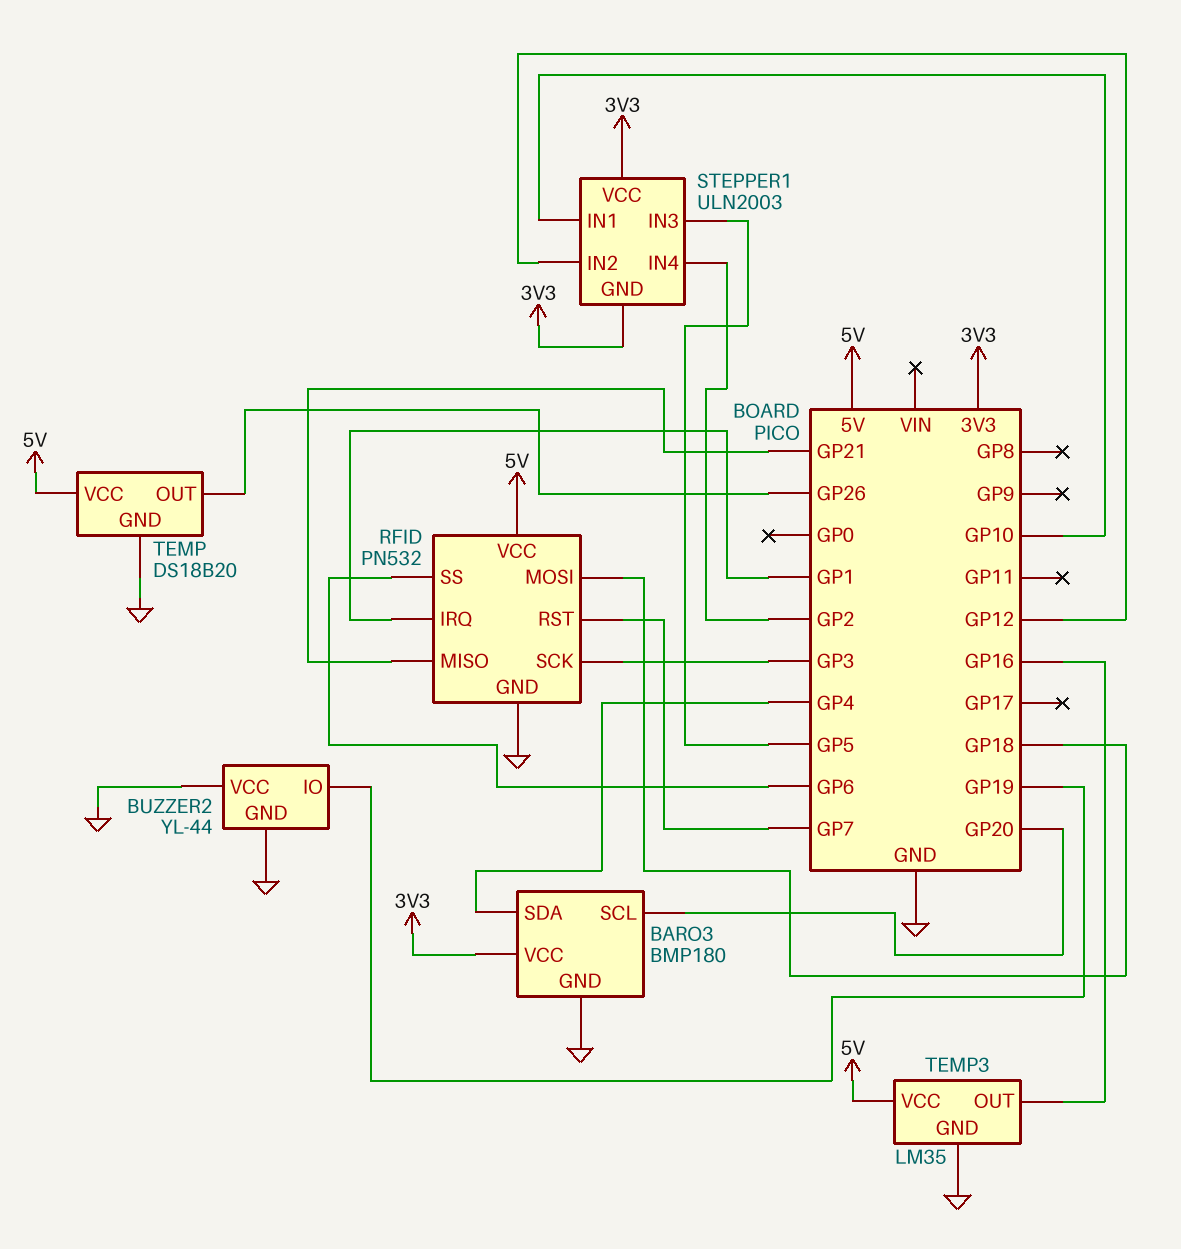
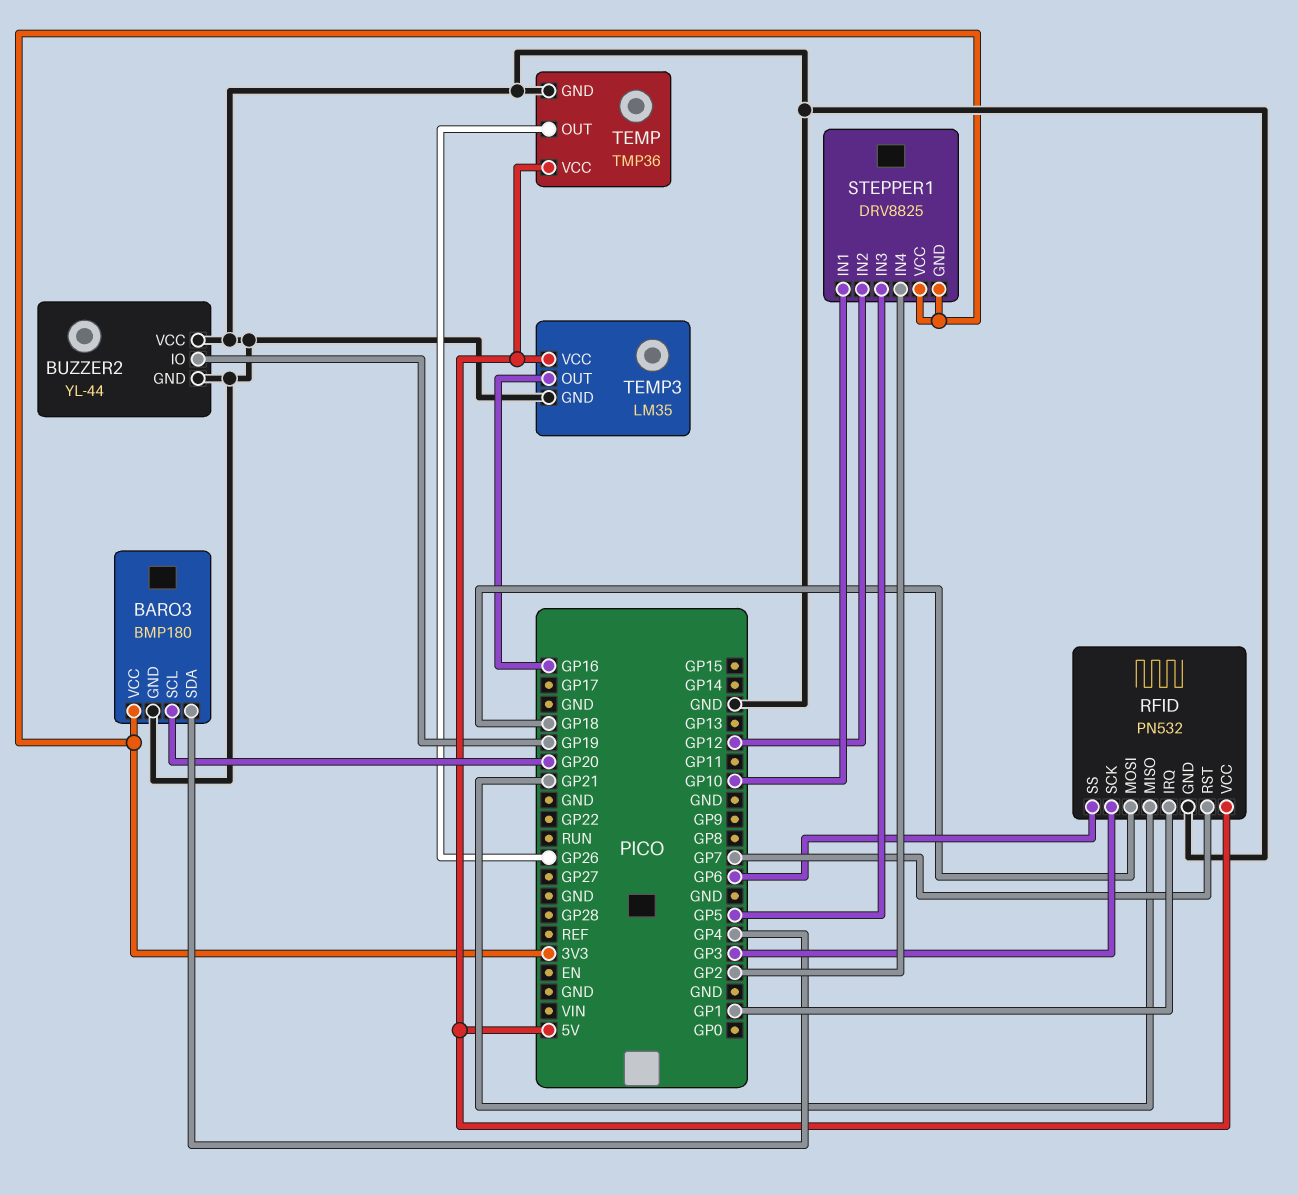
STEPPER1: ULN2003 -> DRV8825
TEMP: DS18B20 -> TMP36

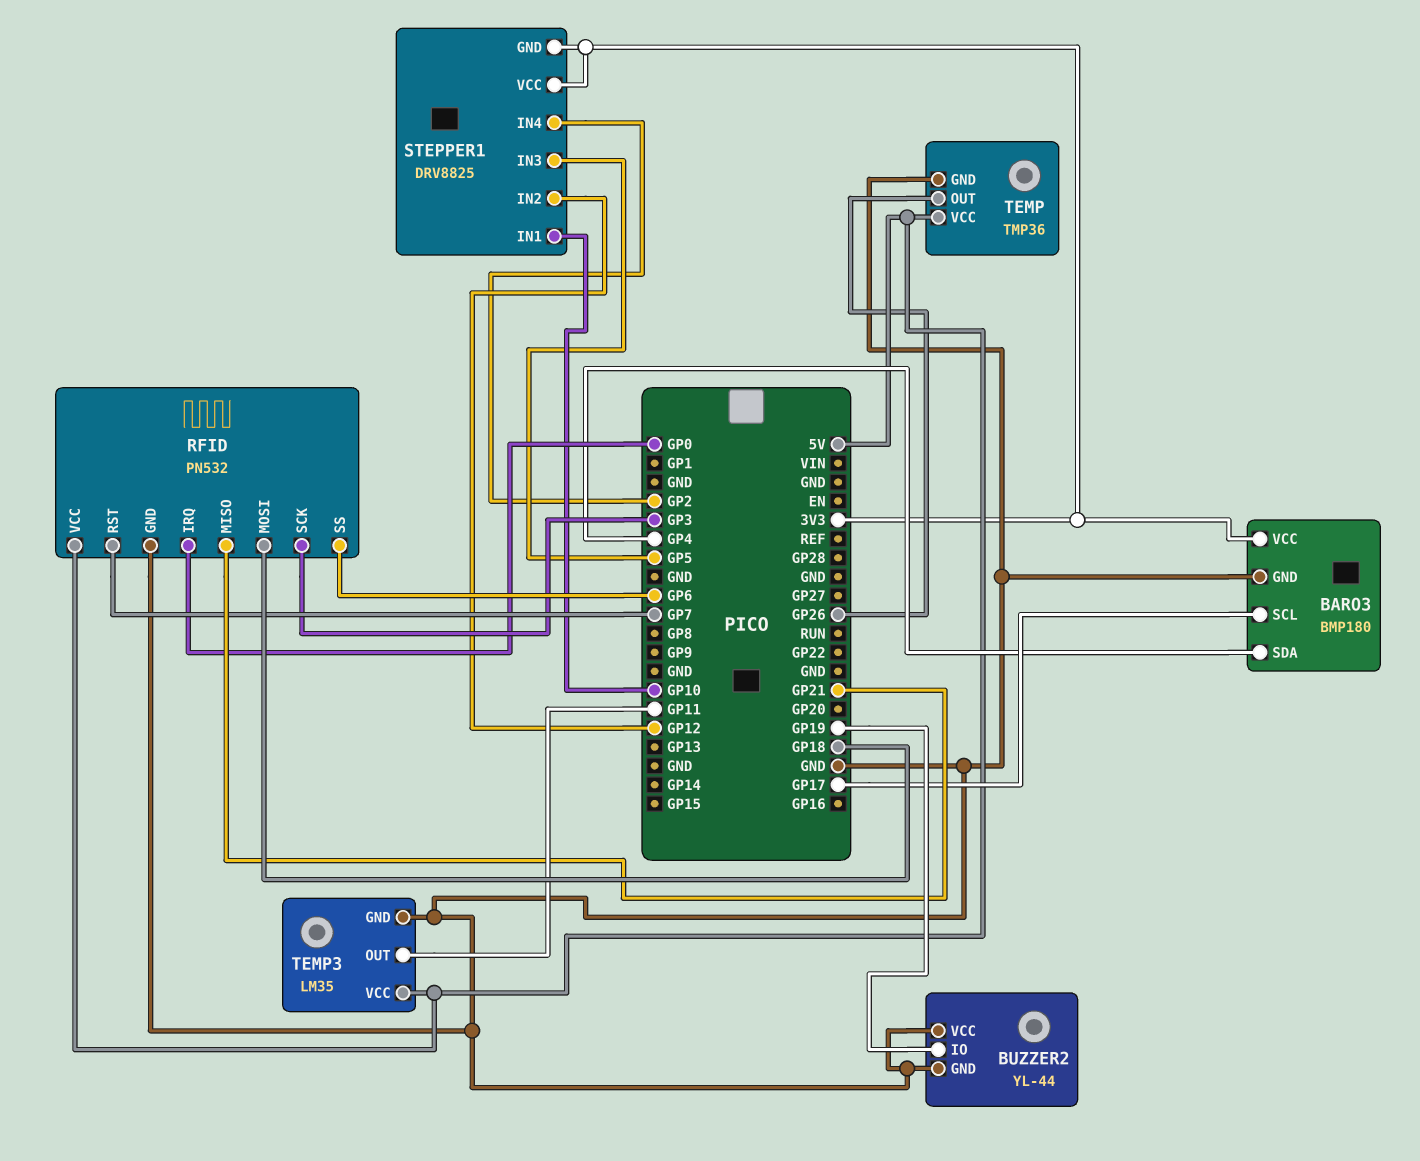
BARO3 pin SCL: GP20 -> GP17
RFID pin IRQ: GP1 -> GP0
TEMP3 pin OUT: GP16 -> GP11

